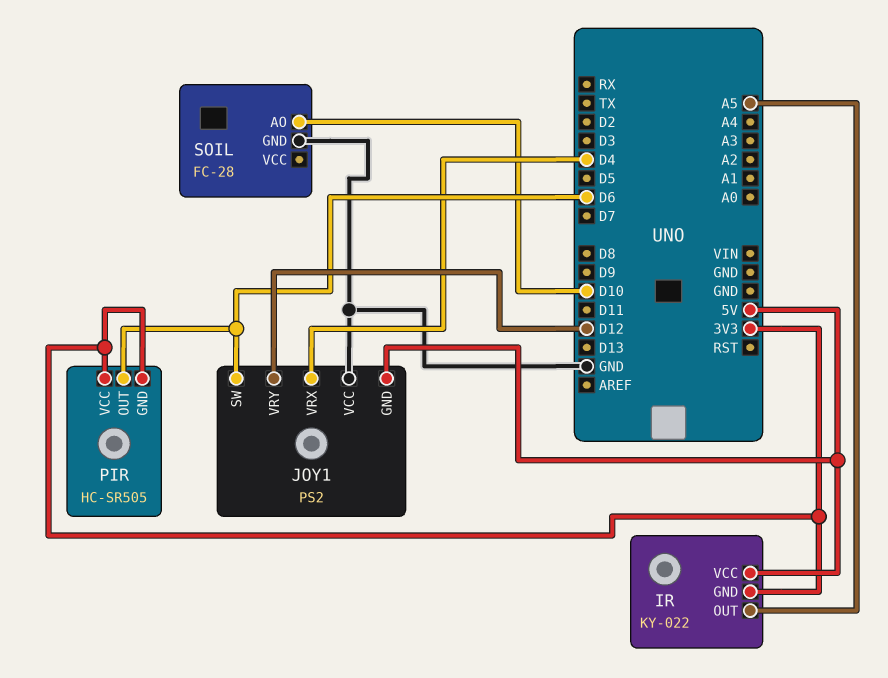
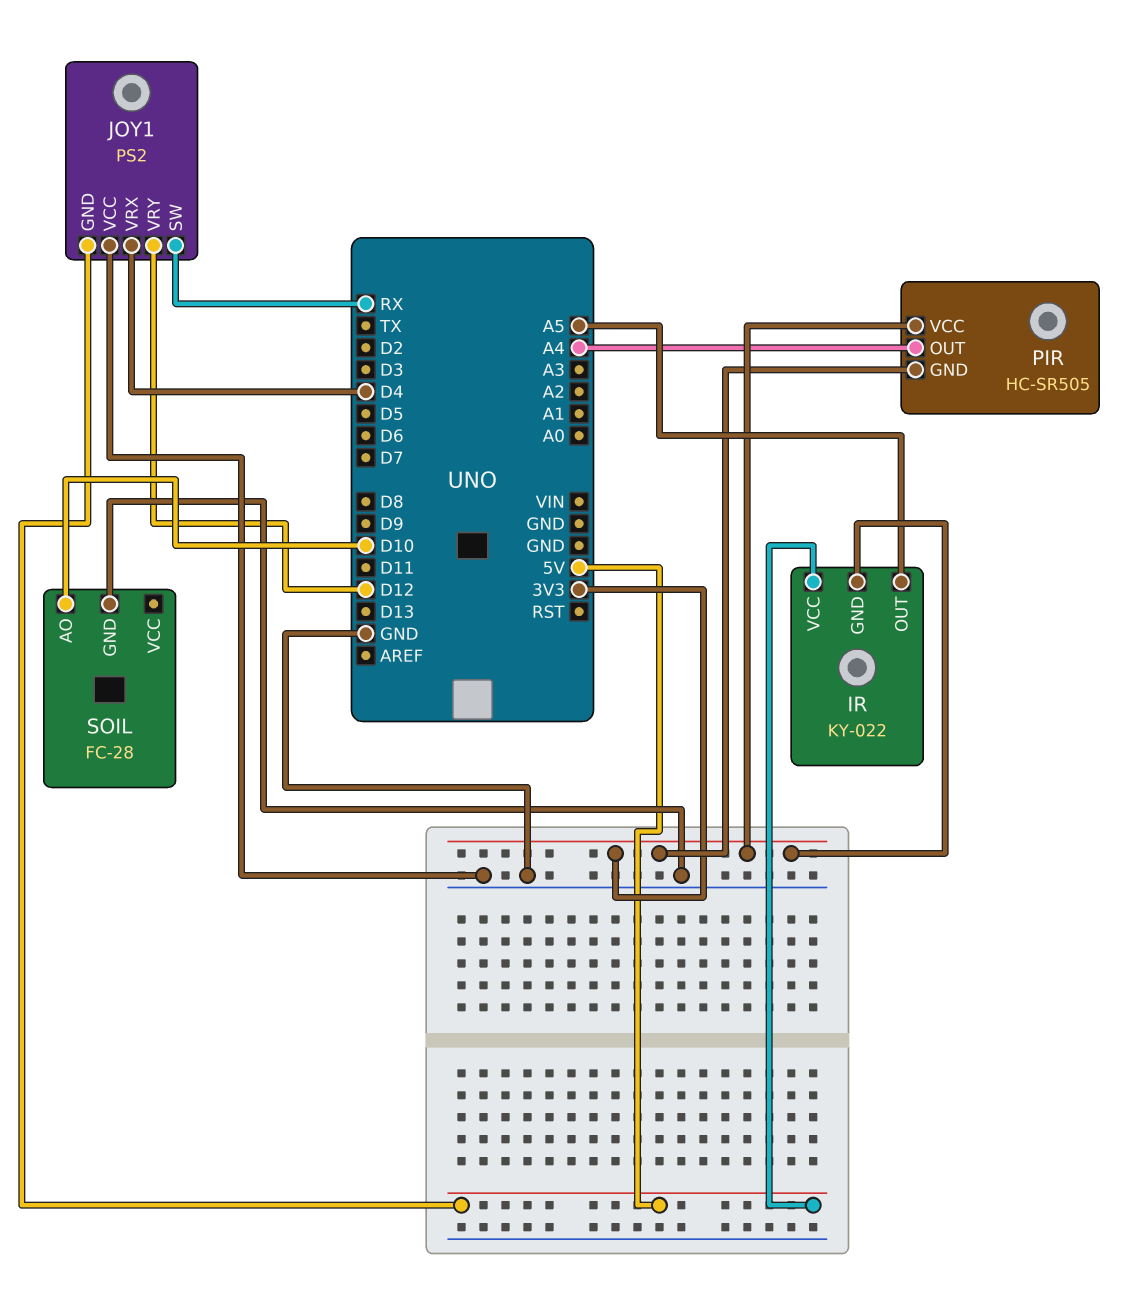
JOY1 pin SW: D6 -> RX
PIR pin OUT: D6 -> A4

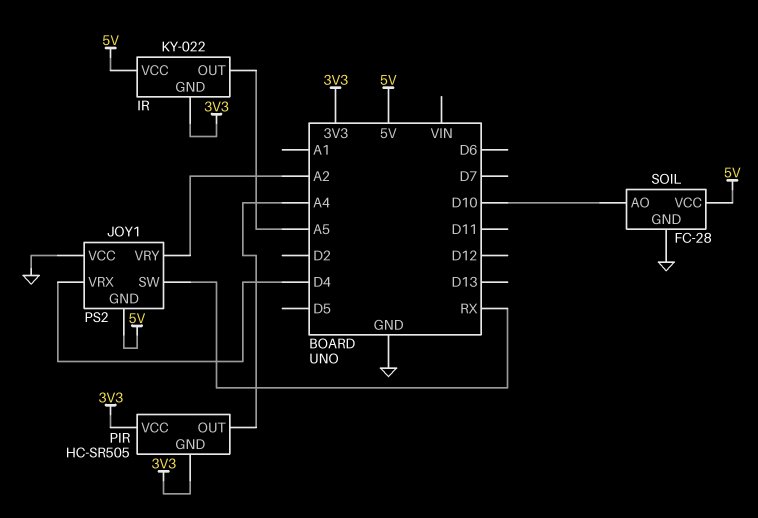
JOY1 pin VRY: D12 -> A2
SOIL pin VCC: none -> 5V

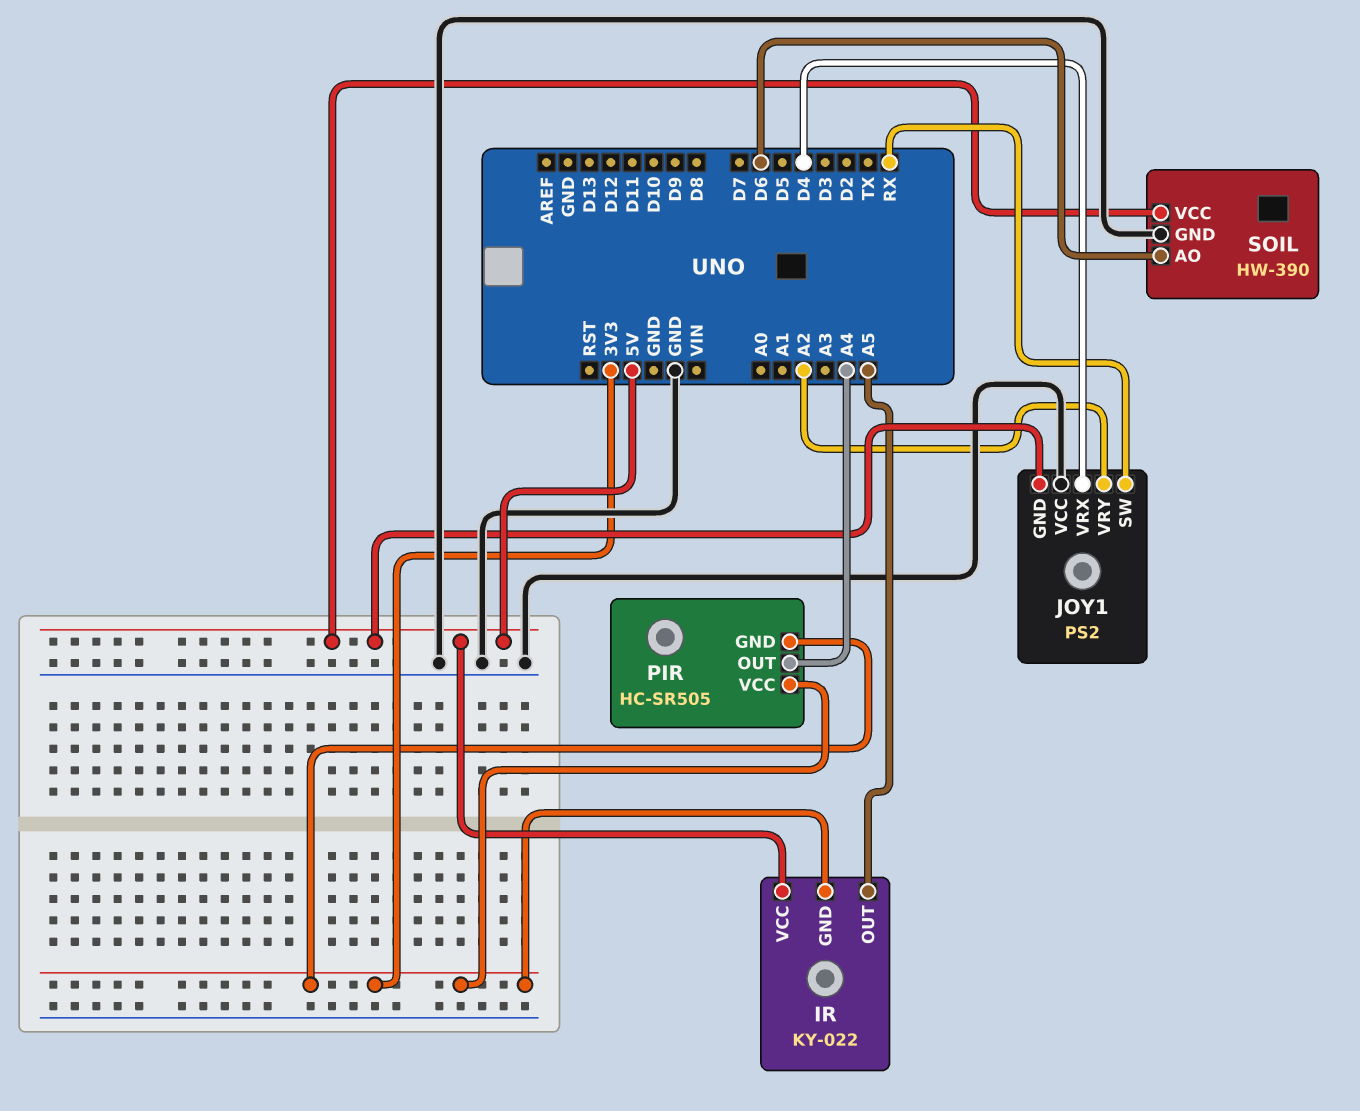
SOIL: FC-28 -> HW-390
SOIL pin AO: D10 -> D6

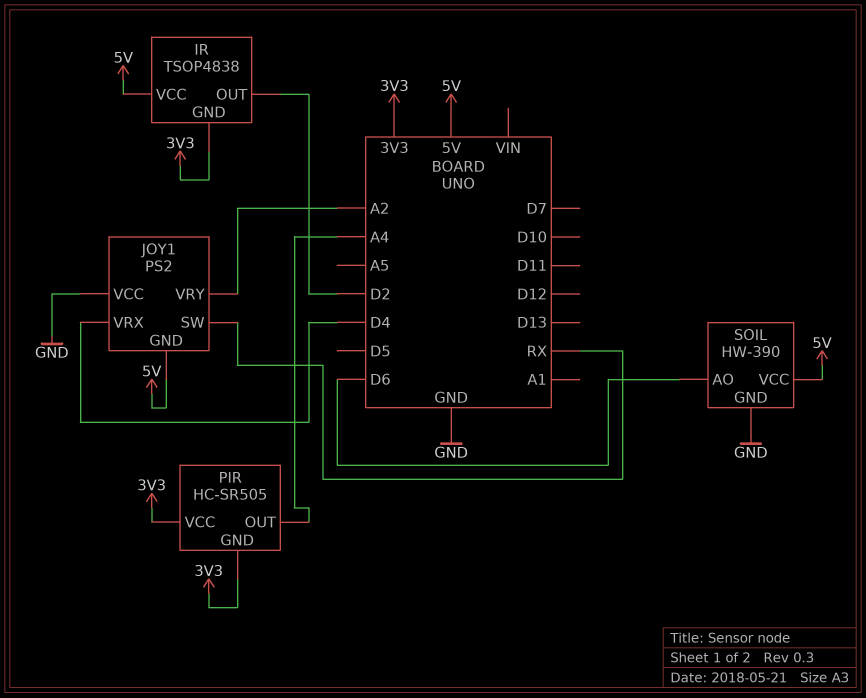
IR: KY-022 -> TSOP4838
IR pin OUT: A5 -> D2

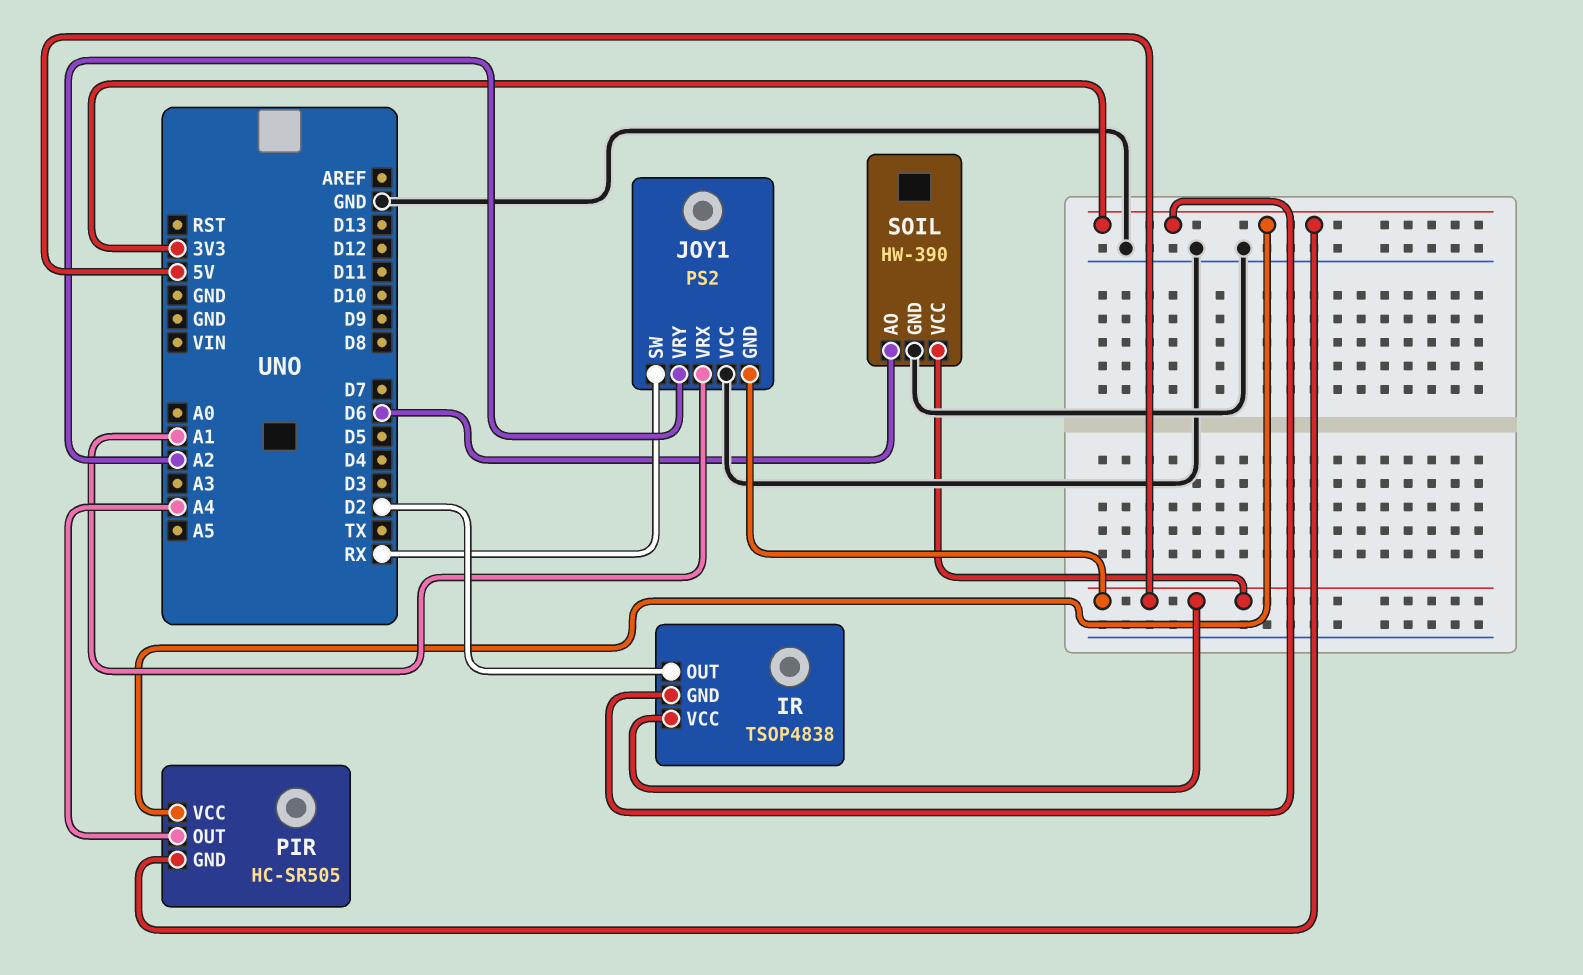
JOY1 pin VRX: D4 -> A1

